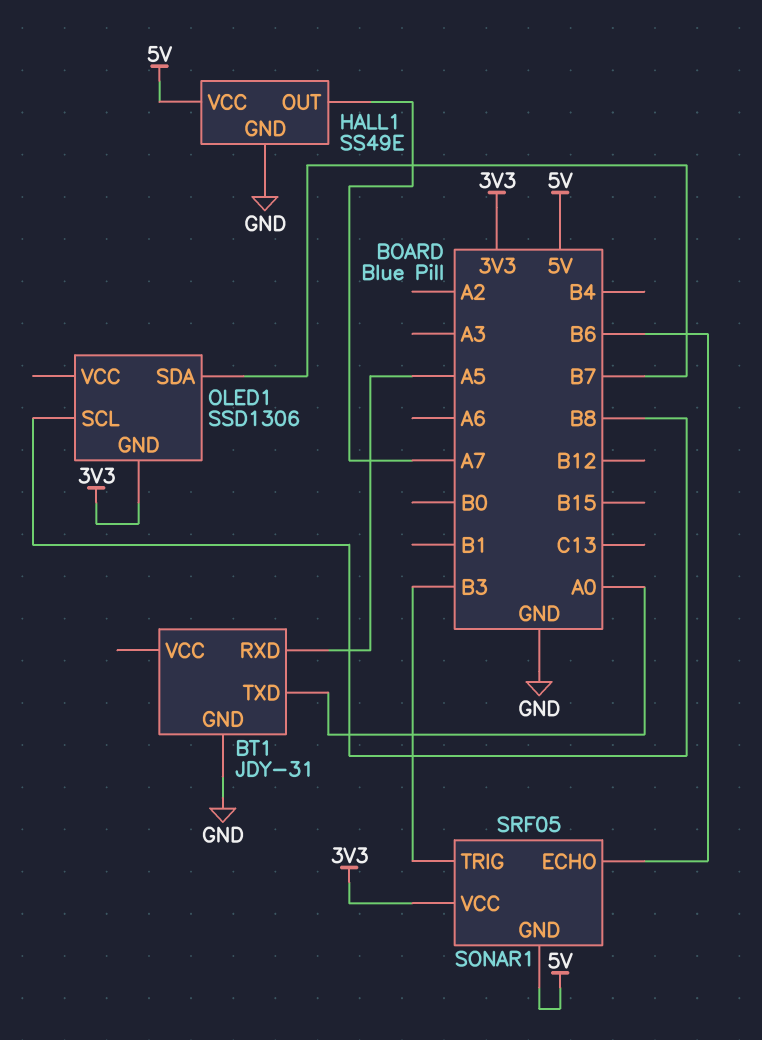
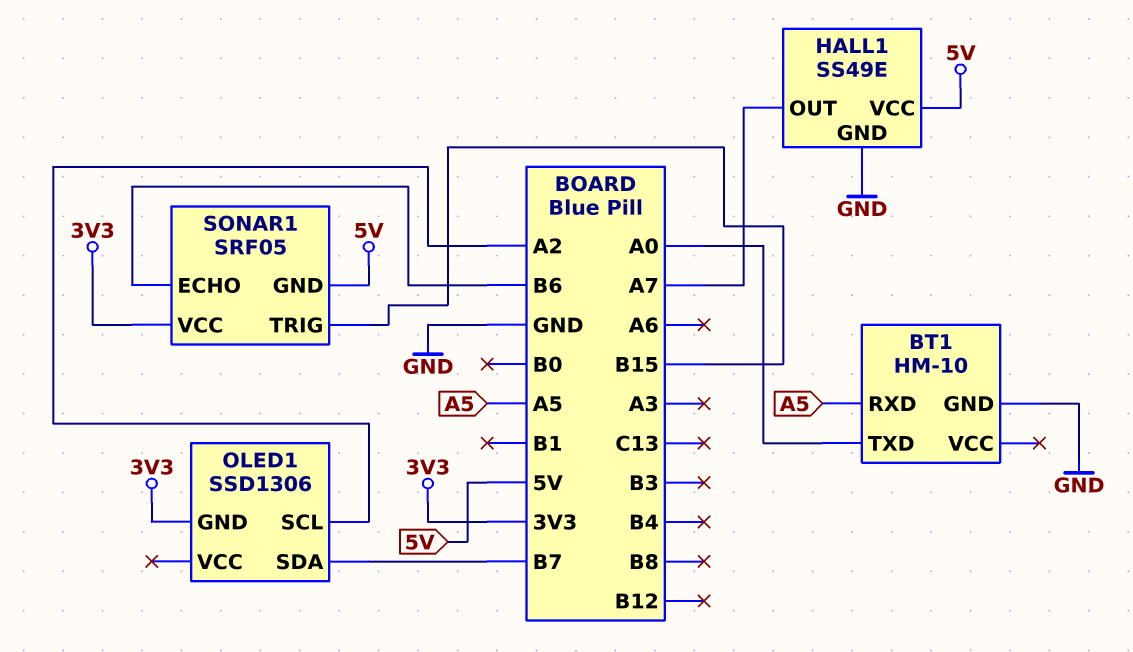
BT1: JDY-31 -> HM-10
OLED1 pin SCL: B8 -> A2
SONAR1 pin TRIG: B3 -> B15

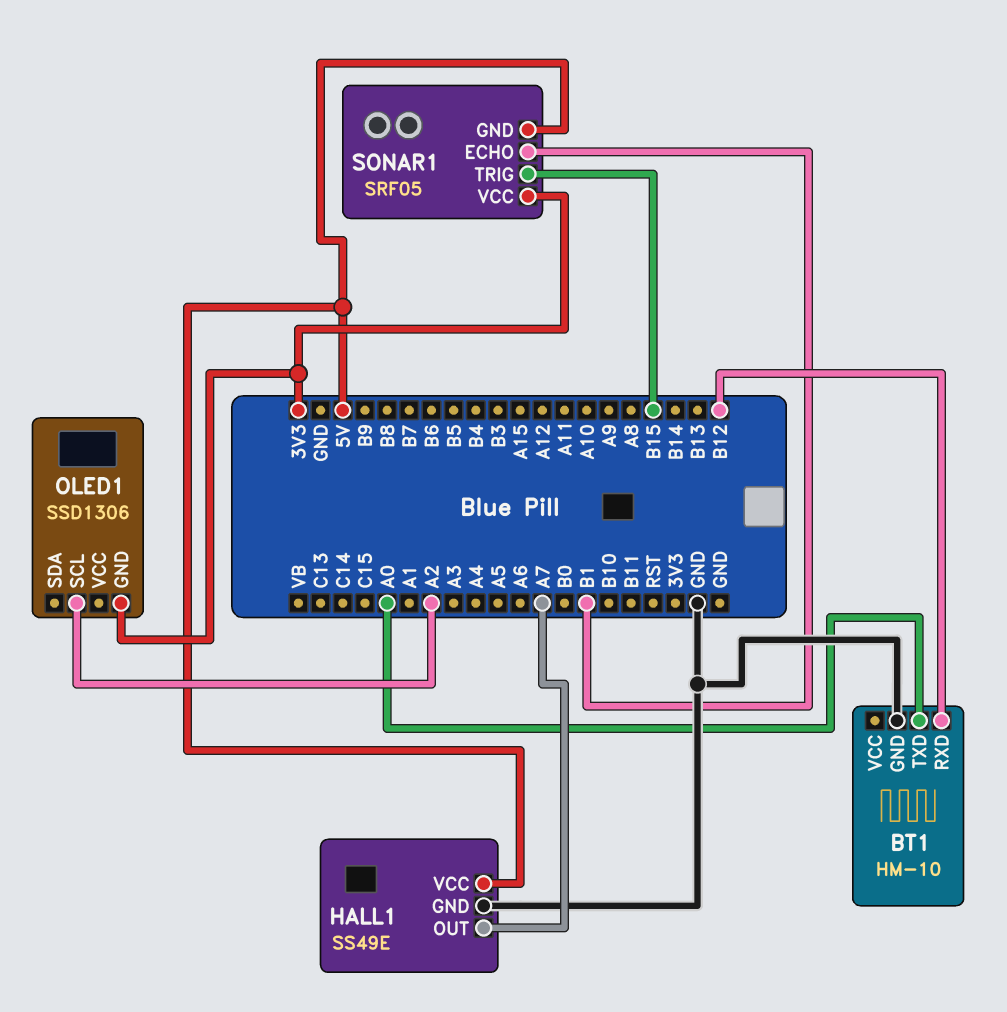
BT1 pin RXD: A5 -> B12
OLED1 pin SDA: B7 -> none
SONAR1 pin ECHO: B6 -> B1

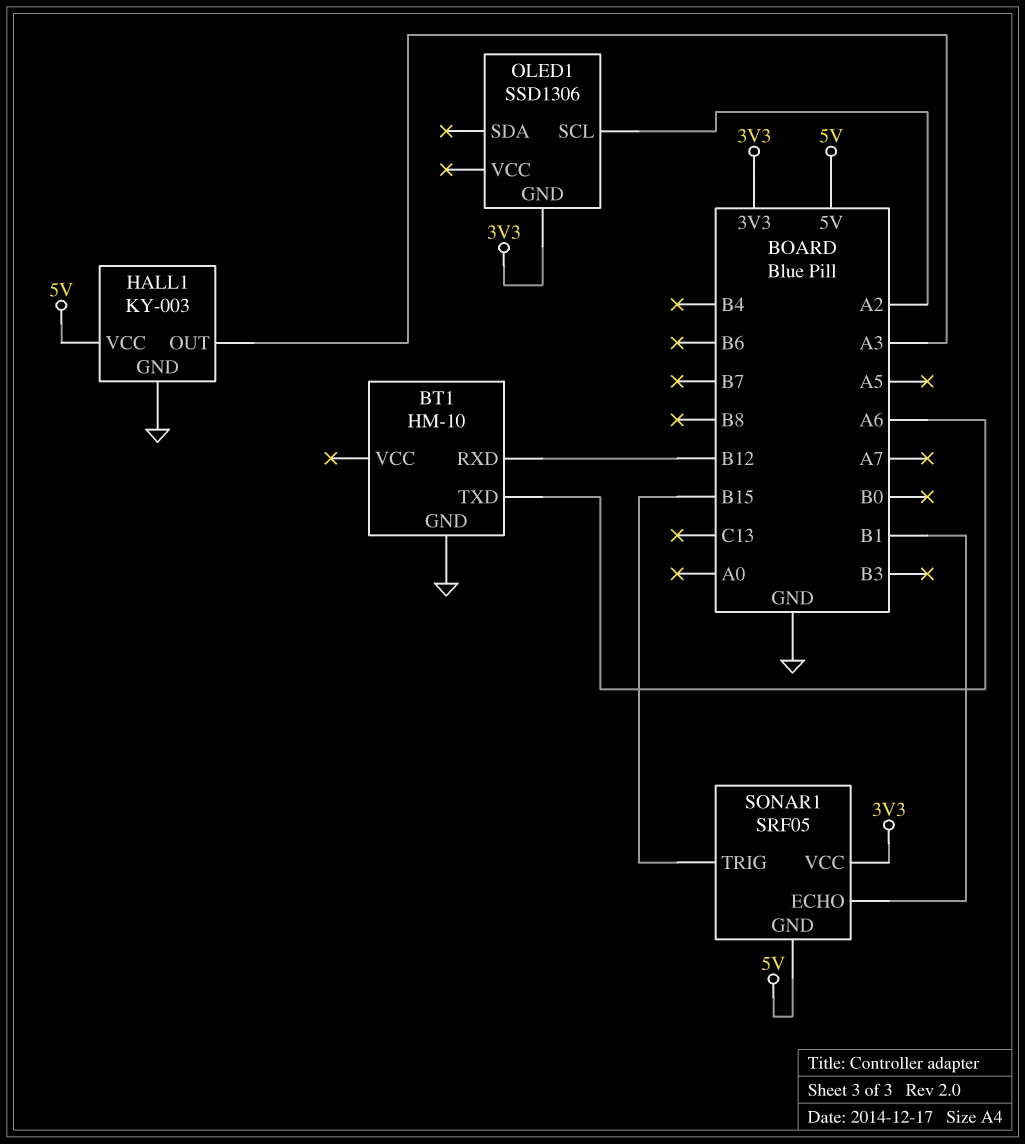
BT1 pin TXD: A0 -> A6
HALL1: SS49E -> KY-003
HALL1 pin OUT: A7 -> A3

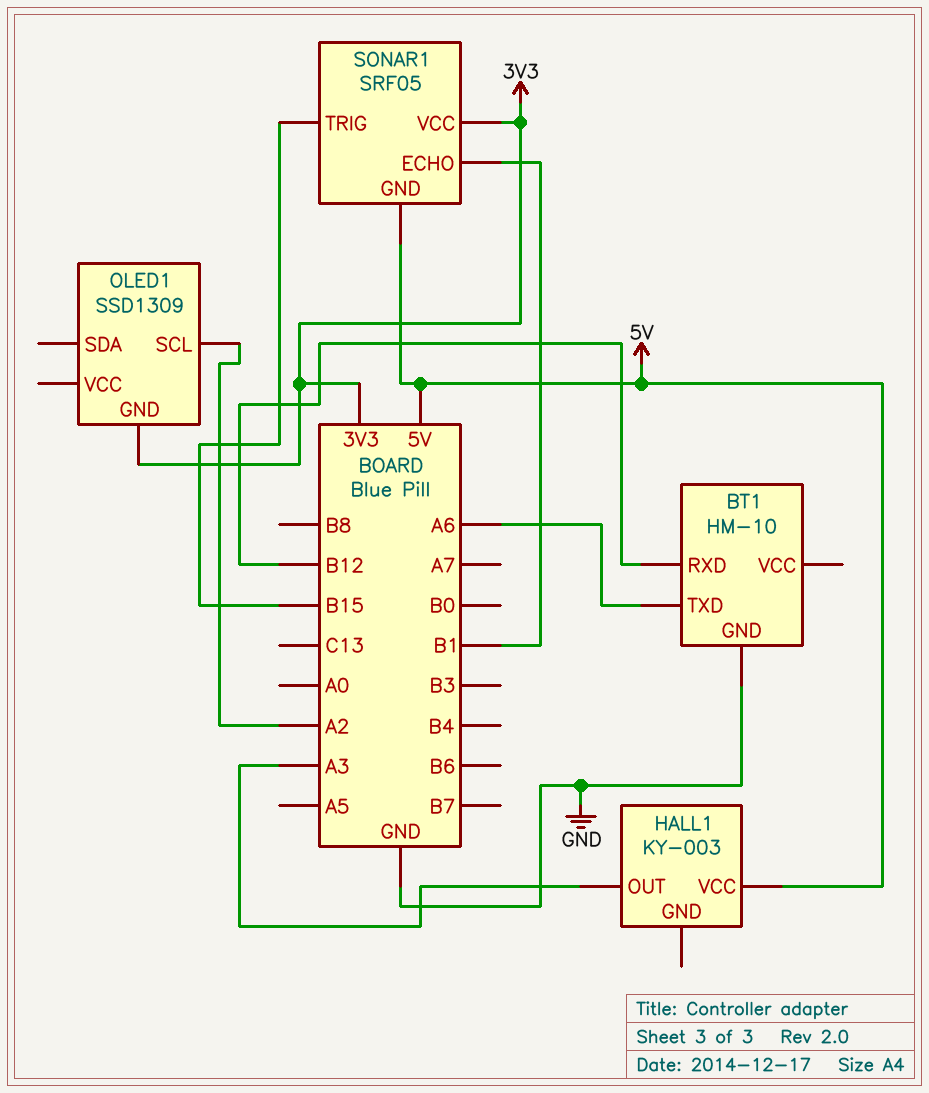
HALL1 pin GND: GND -> none
OLED1: SSD1306 -> SSD1309

